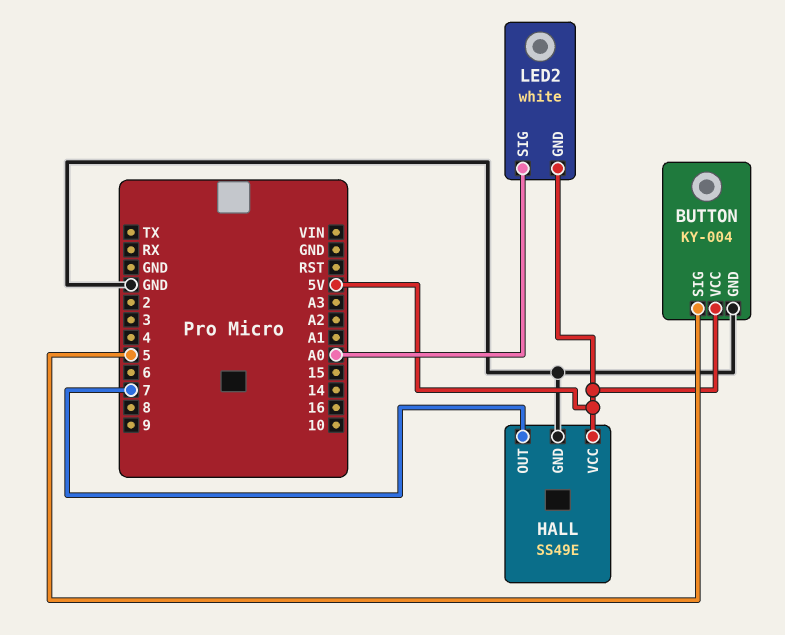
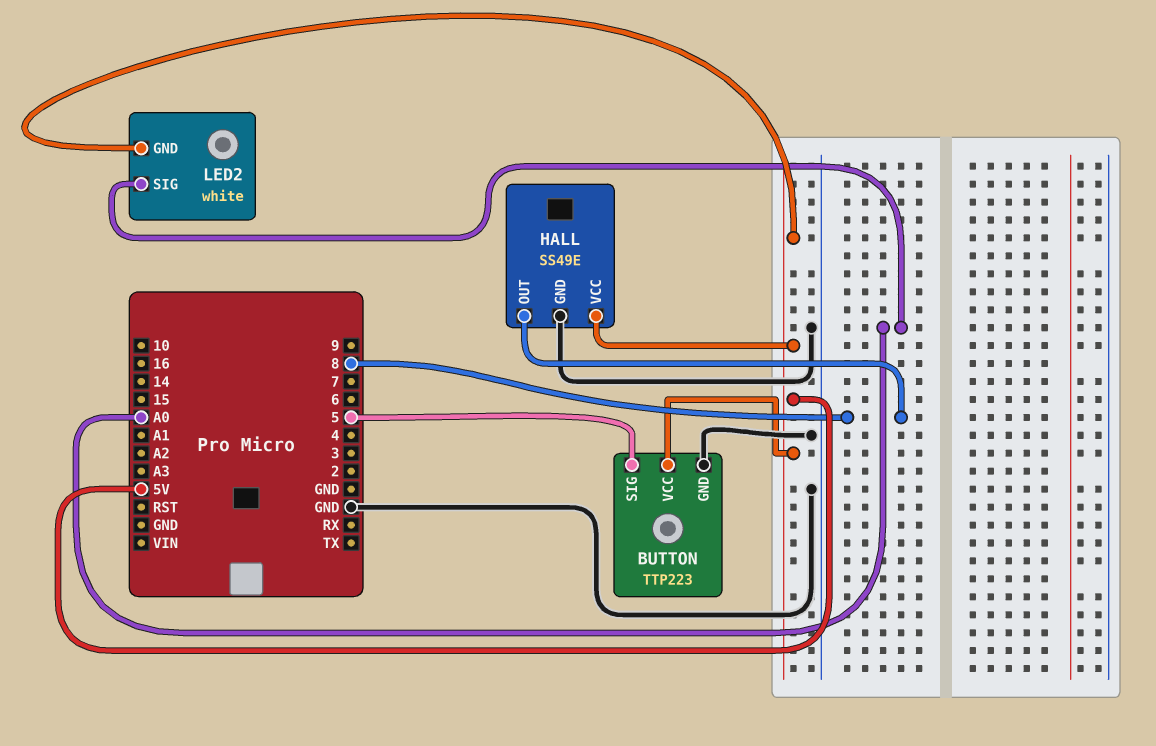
BUTTON: KY-004 -> TTP223
HALL pin OUT: 7 -> 8

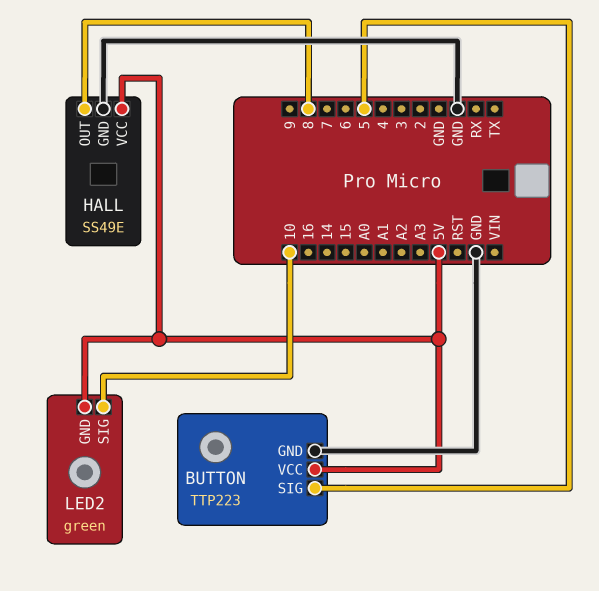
LED2: white -> green
LED2 pin SIG: A0 -> 10

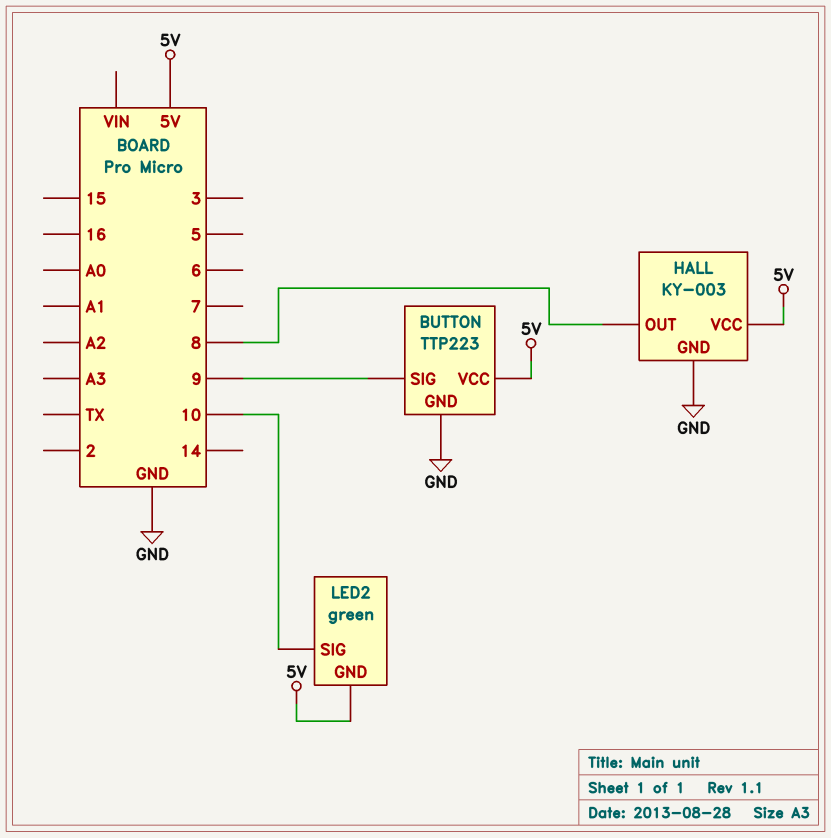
BUTTON pin SIG: 5 -> 9
HALL: SS49E -> KY-003

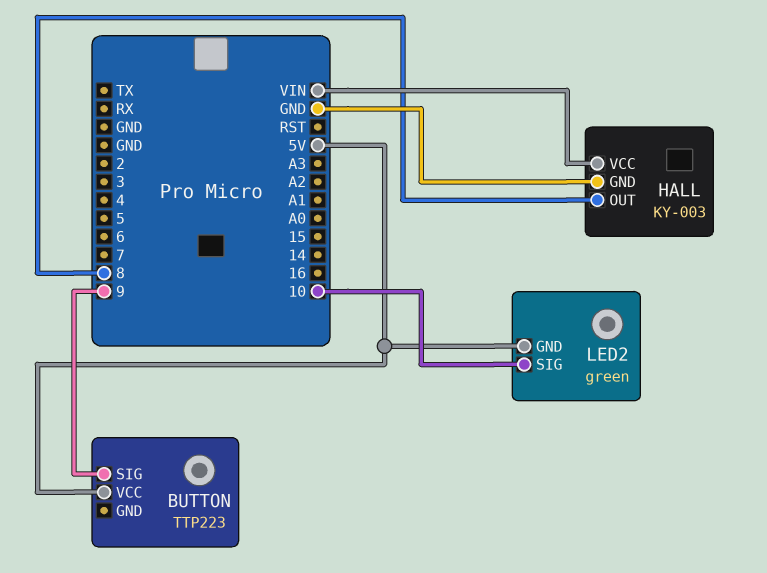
BUTTON pin GND: GND -> none
HALL pin VCC: 5V -> VIN

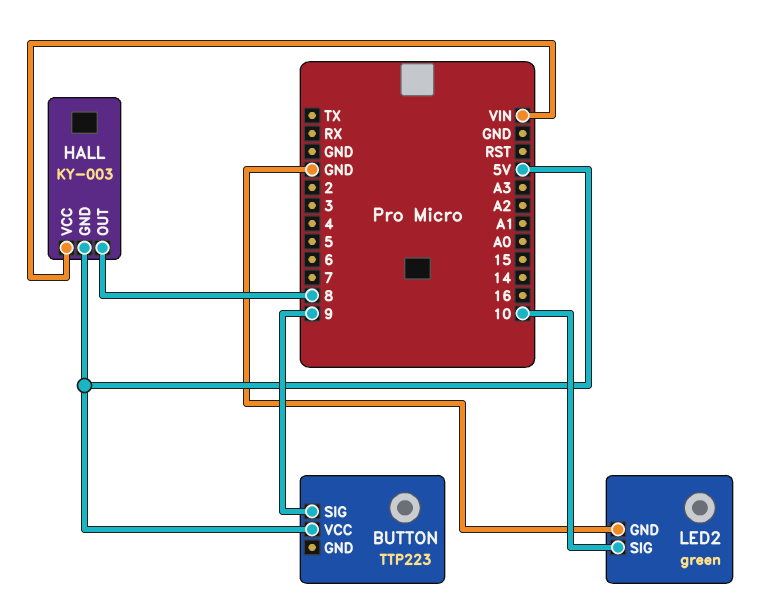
HALL pin GND: GND -> 5V
LED2 pin GND: 5V -> GND

